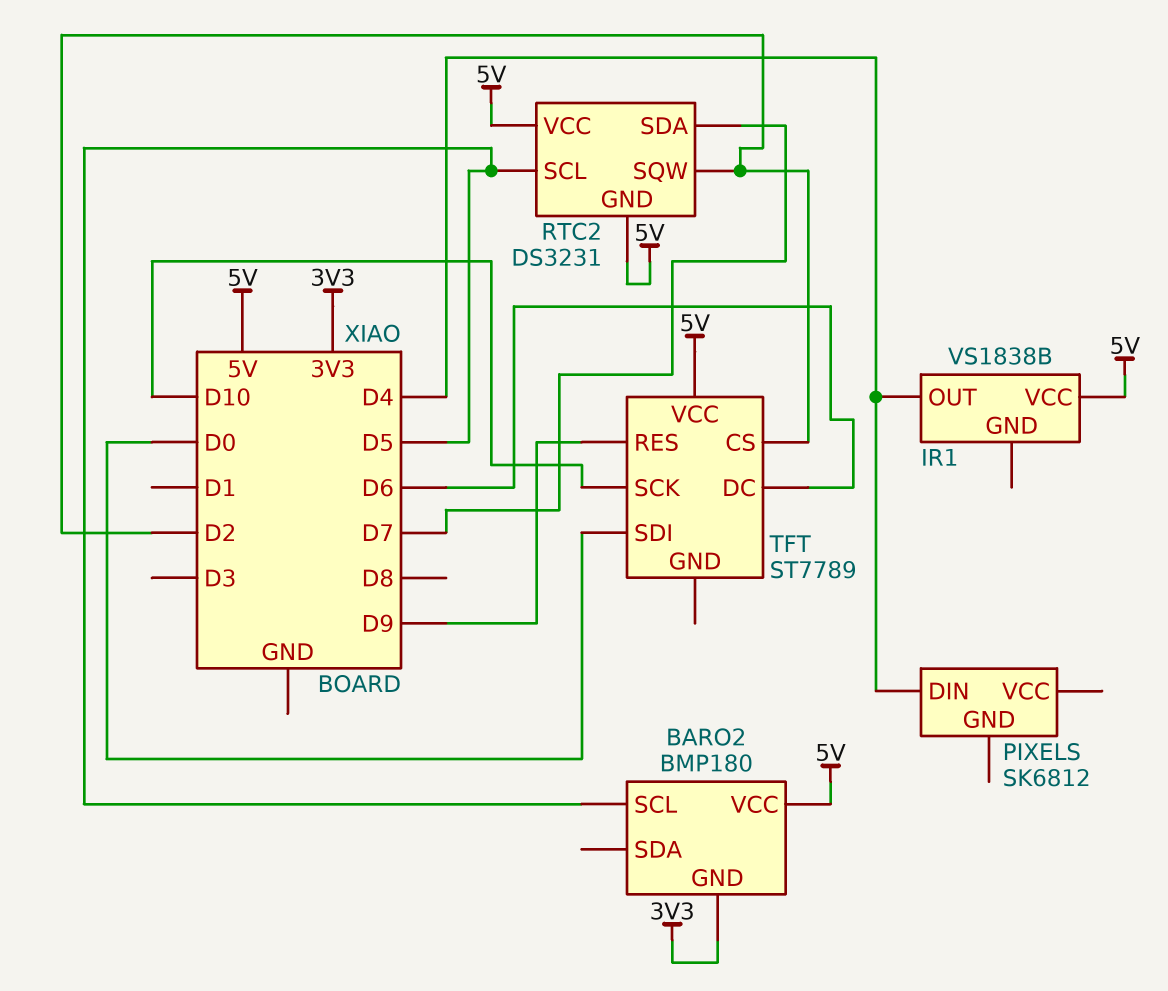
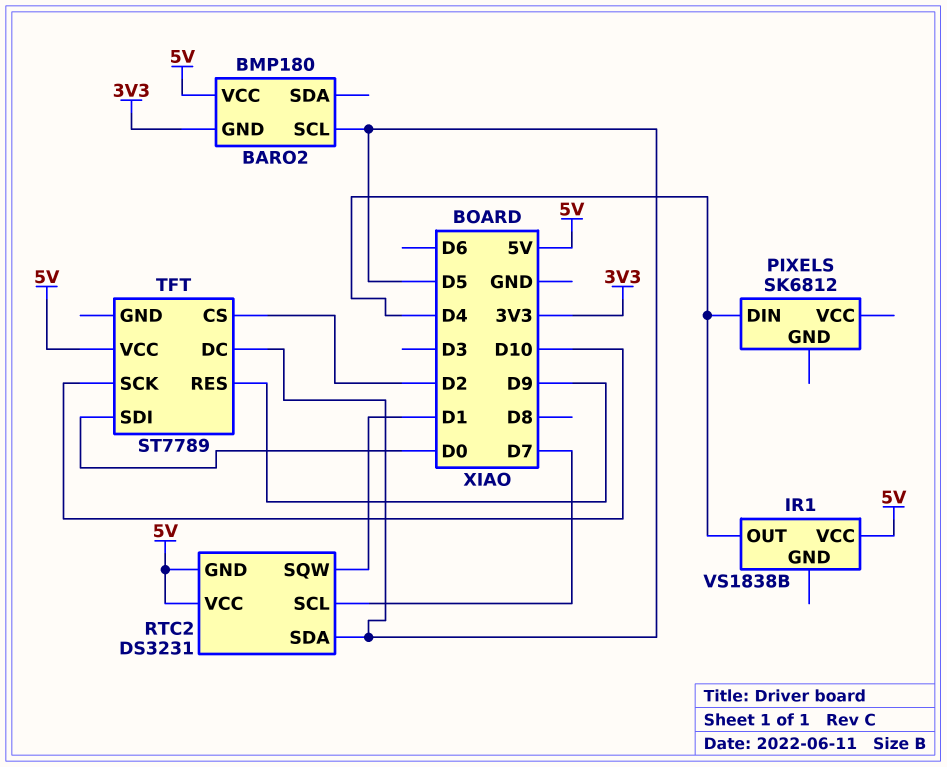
RTC2 pin SCL: D5 -> D7
RTC2 pin SDA: D7 -> D5
RTC2 pin SQW: D2 -> D1
TFT pin DC: D6 -> D5

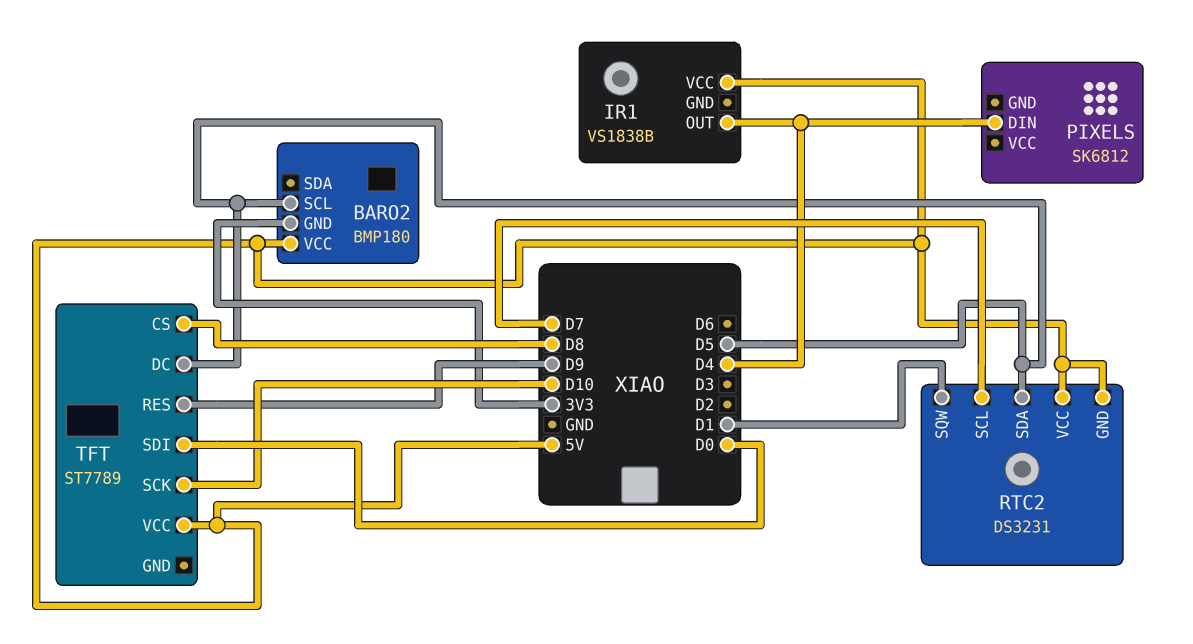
TFT pin CS: D2 -> D8

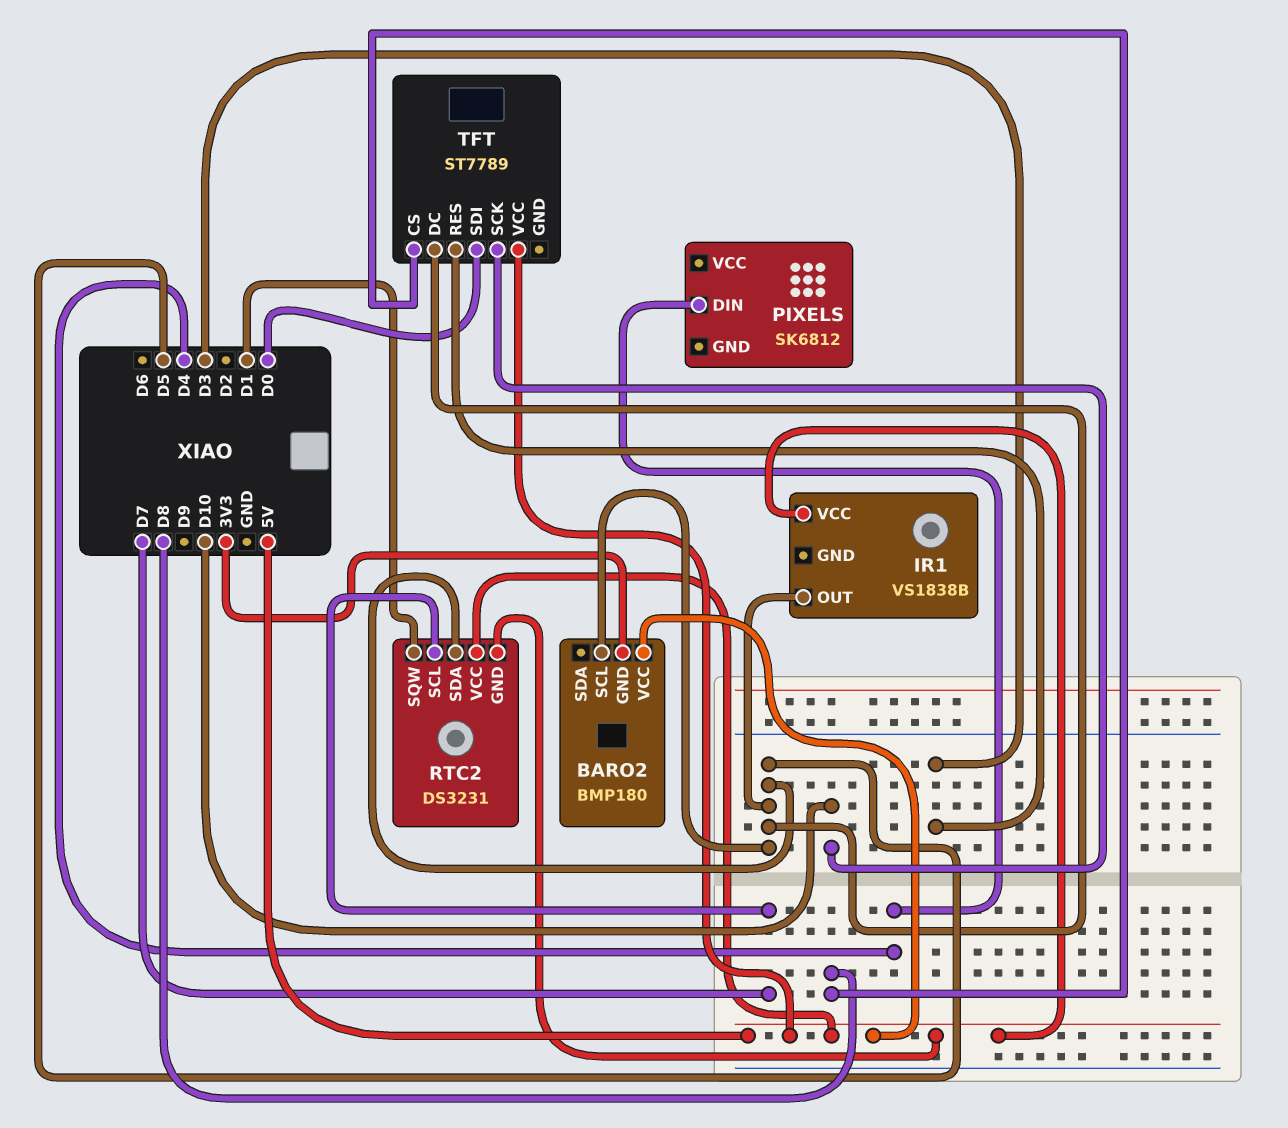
IR1 pin OUT: D4 -> D5
TFT pin RES: D9 -> D3

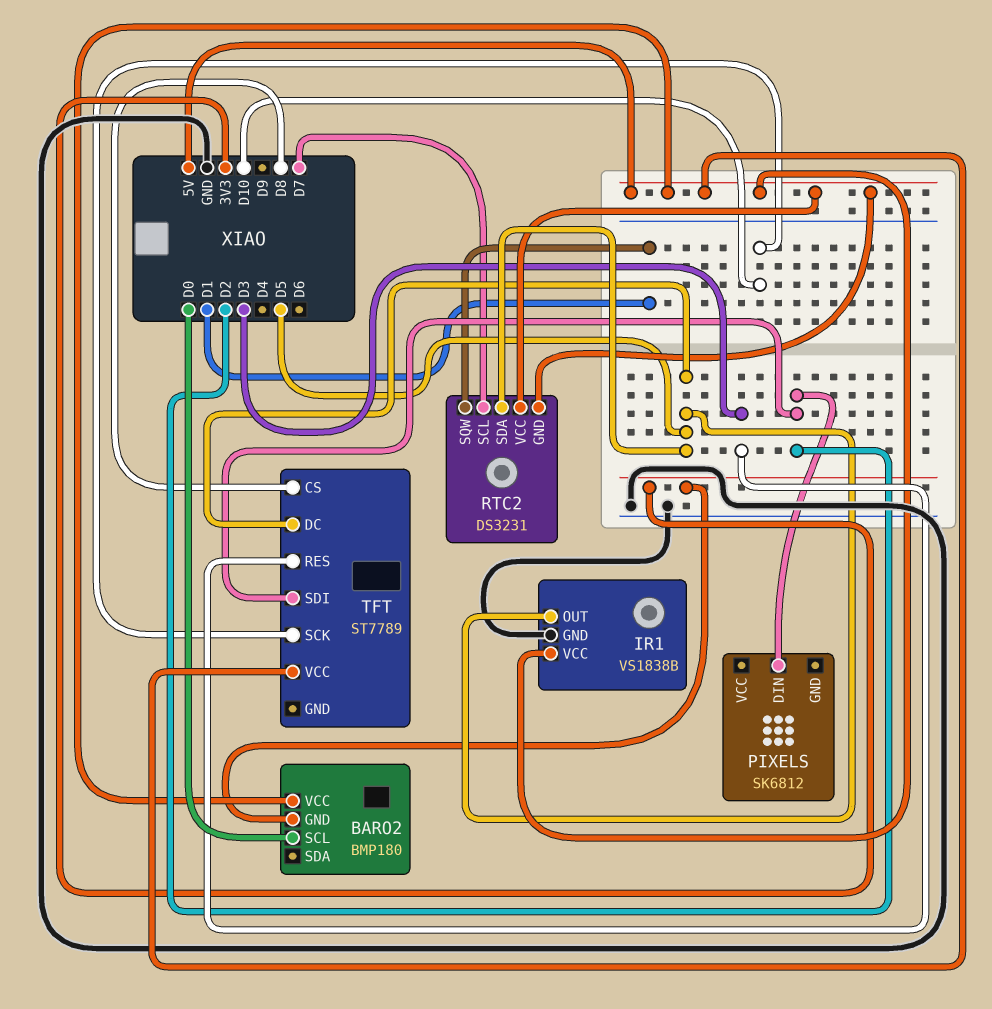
BARO2 pin SCL: D5 -> D0
IR1 pin GND: none -> GND
PIXELS pin DIN: D4 -> D2
TFT pin SDI: D0 -> D2

